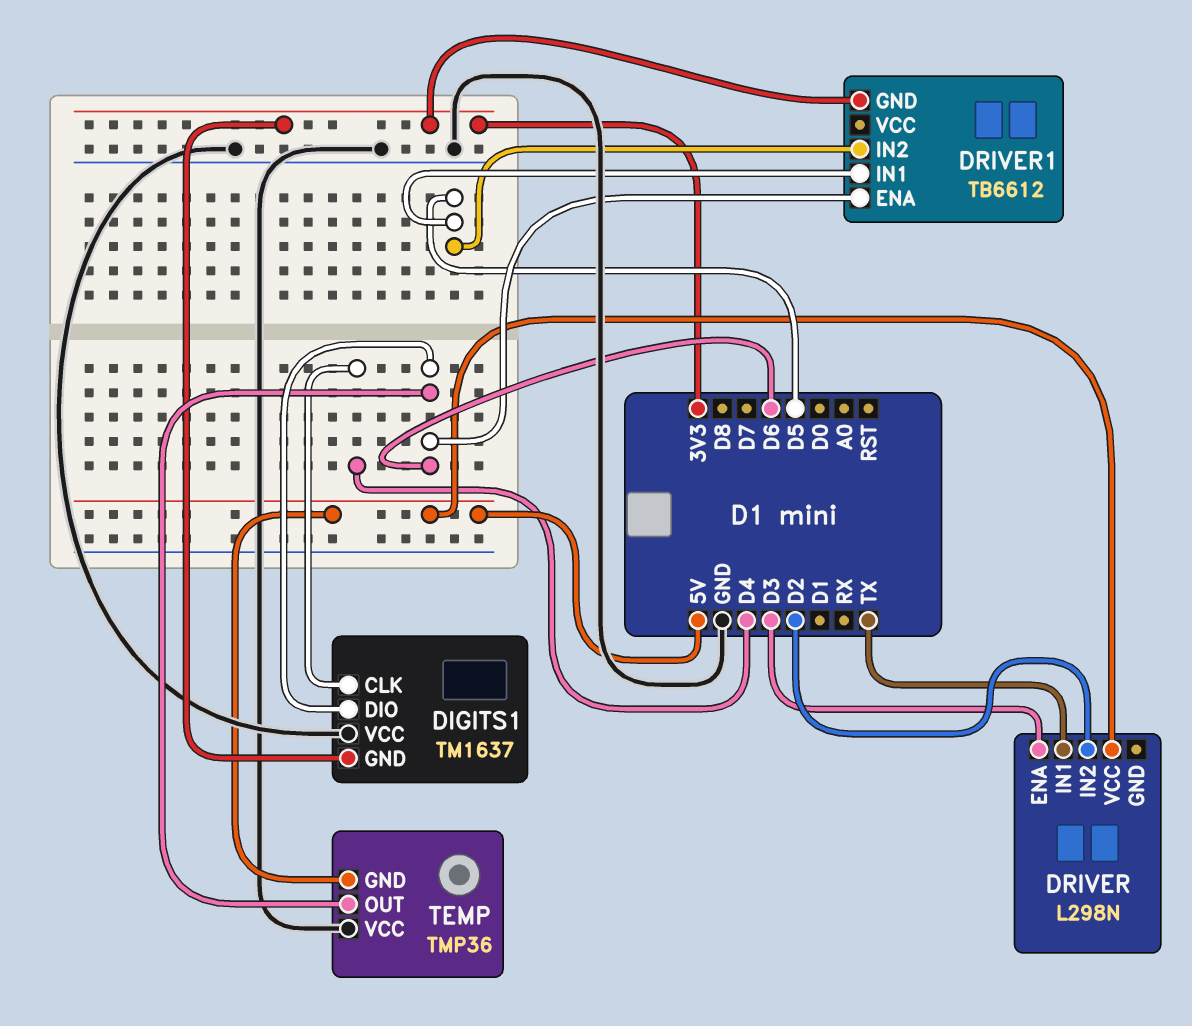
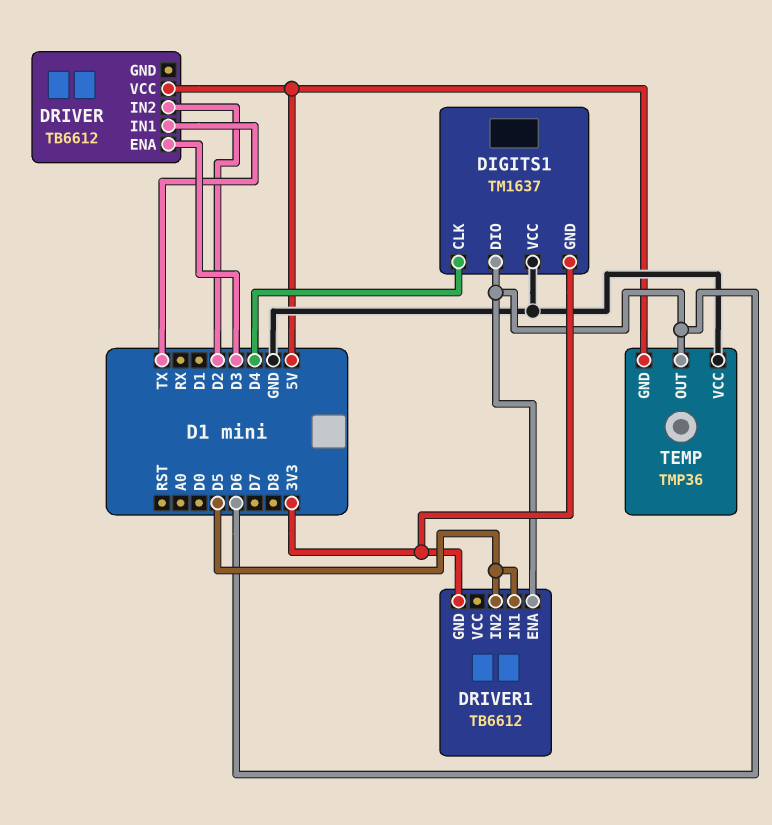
DRIVER: L298N -> TB6612

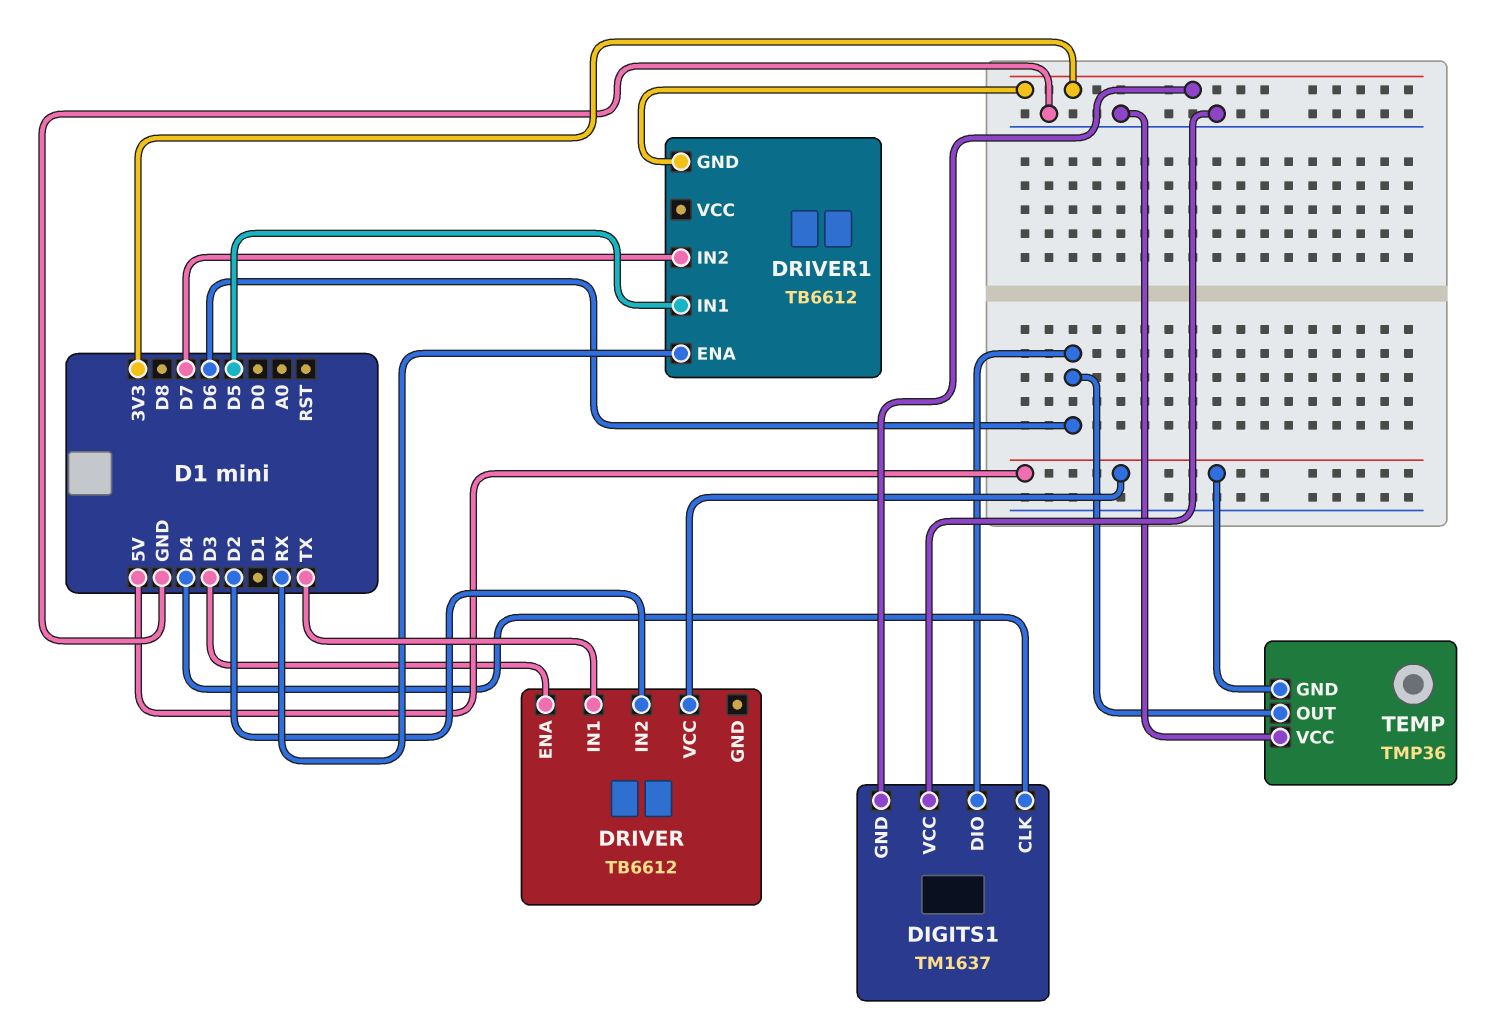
DRIVER1 pin ENA: D6 -> RX
DRIVER1 pin IN2: D5 -> D7

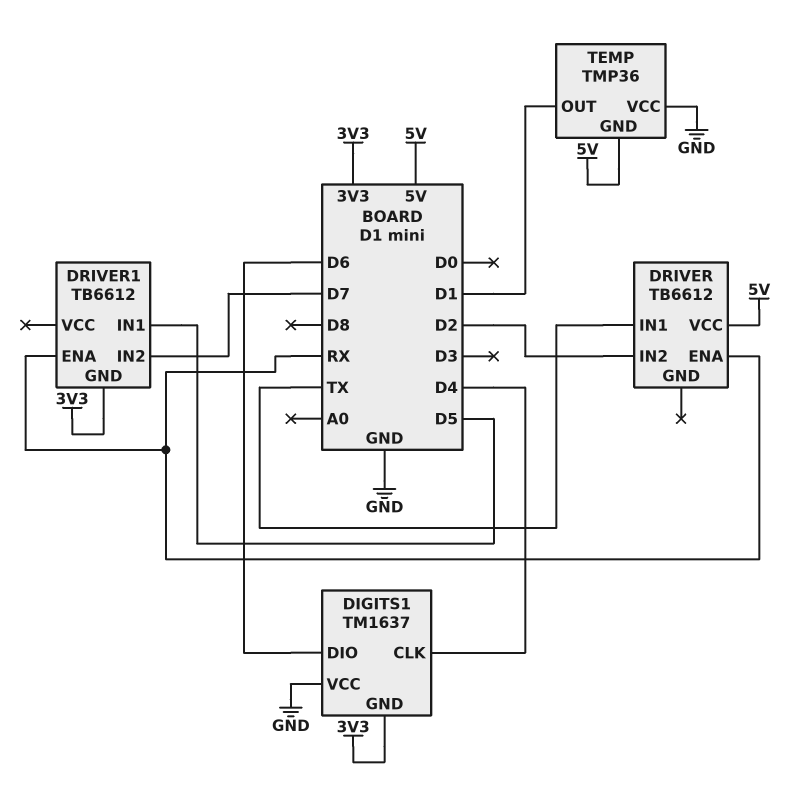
DRIVER pin ENA: D3 -> RX
TEMP pin OUT: D6 -> D1

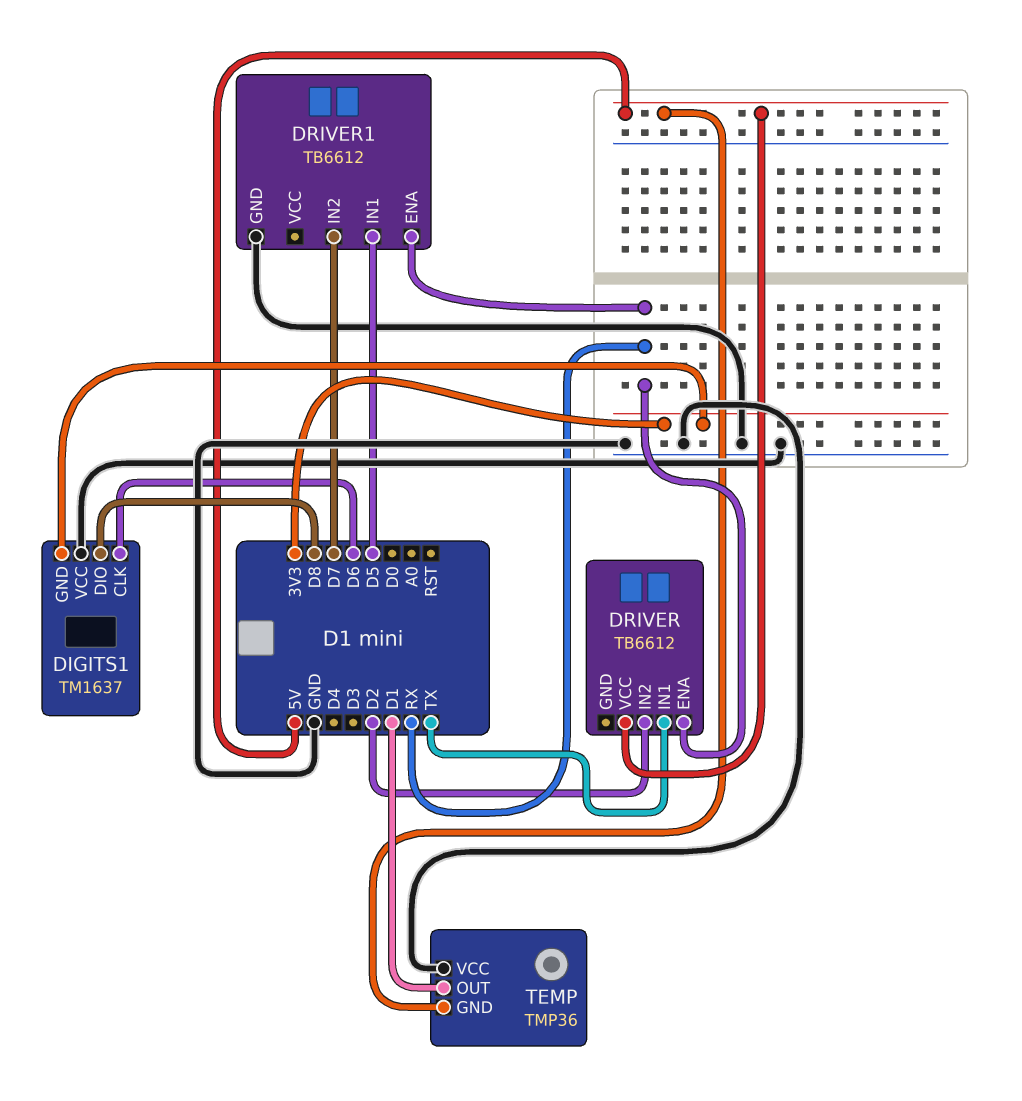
DIGITS1 pin CLK: D4 -> D6
DIGITS1 pin DIO: D6 -> D8
DRIVER1 pin GND: 3V3 -> GND

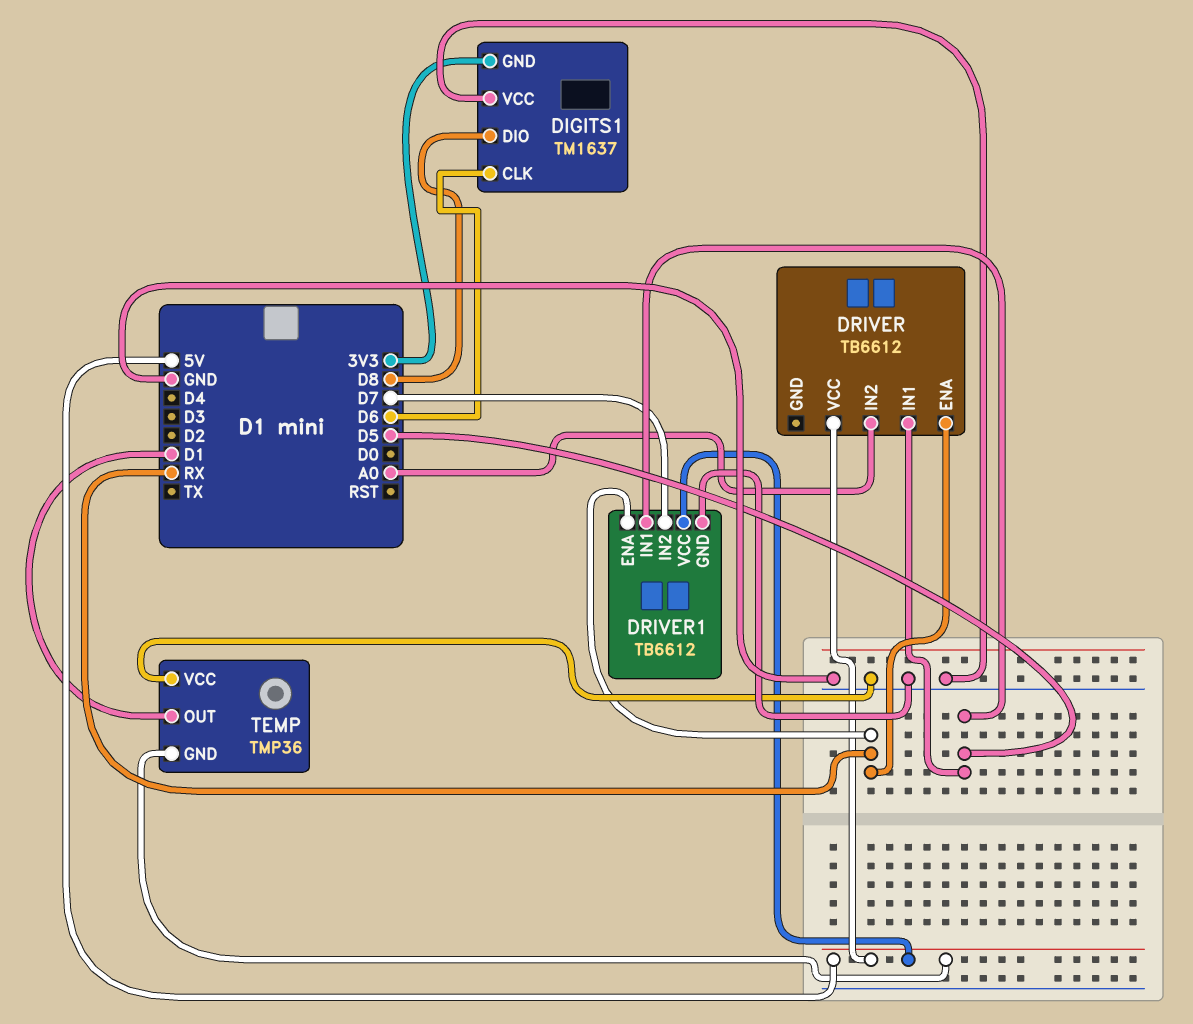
DRIVER pin IN1: TX -> D5
DRIVER pin IN2: D2 -> A0
DRIVER1 pin VCC: none -> 5V

